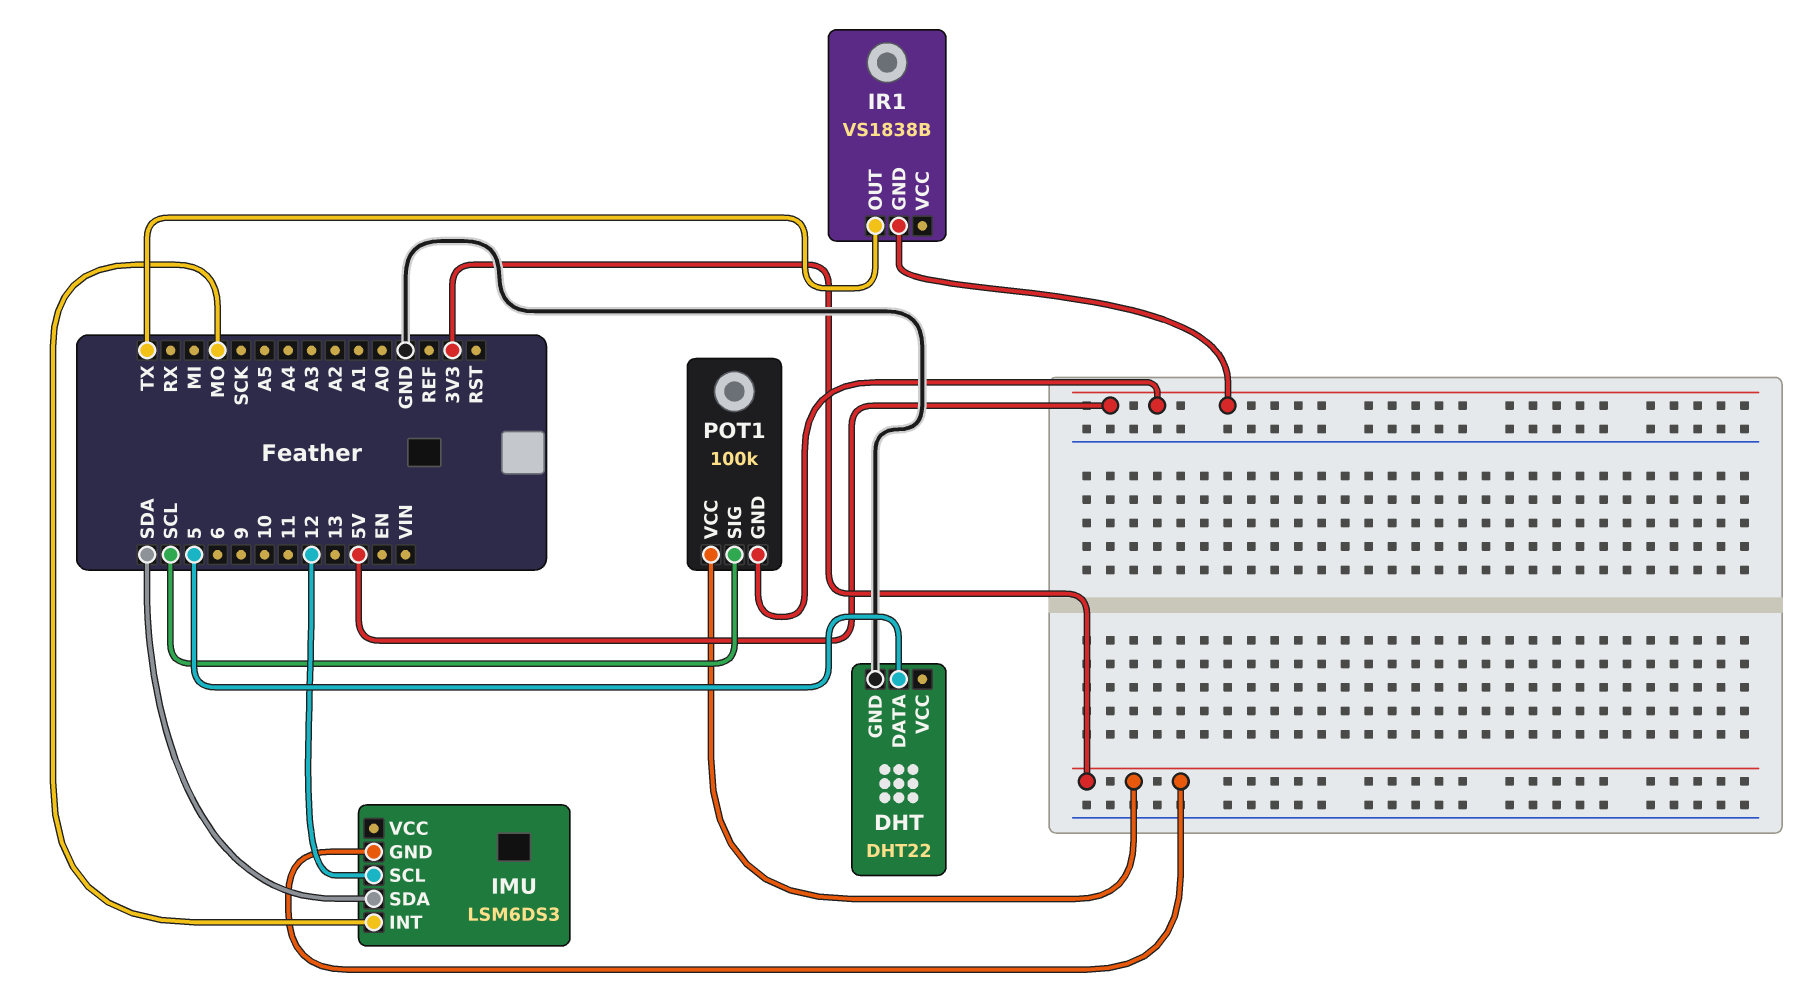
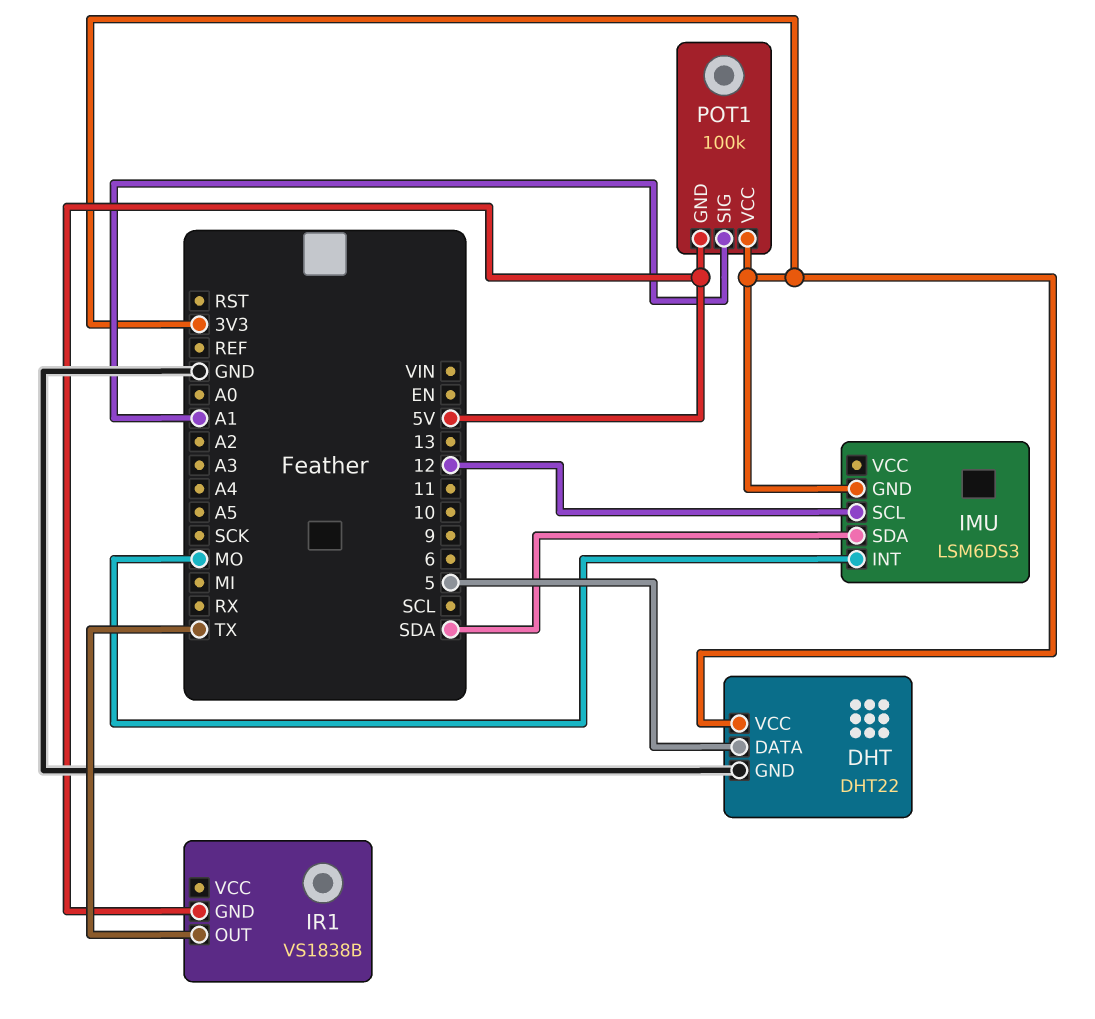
DHT pin VCC: none -> 3V3
POT1 pin SIG: SCL -> A1

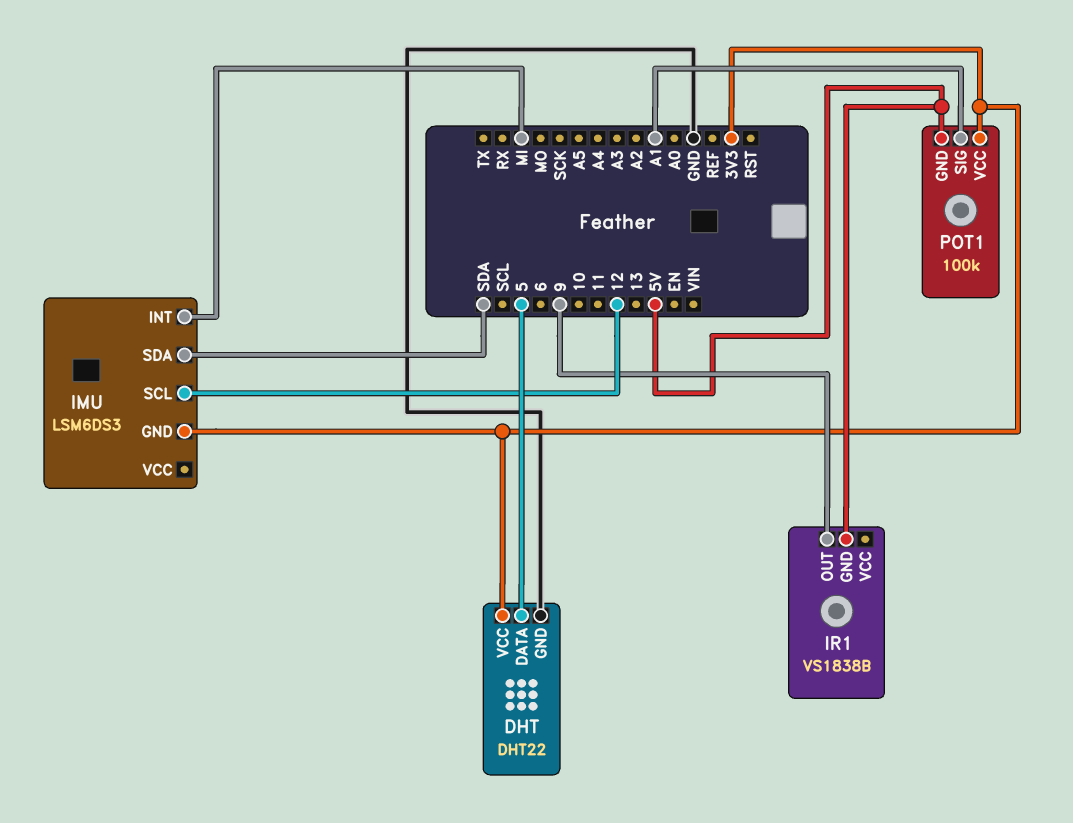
IMU pin INT: MO -> MI
IR1 pin OUT: TX -> 9

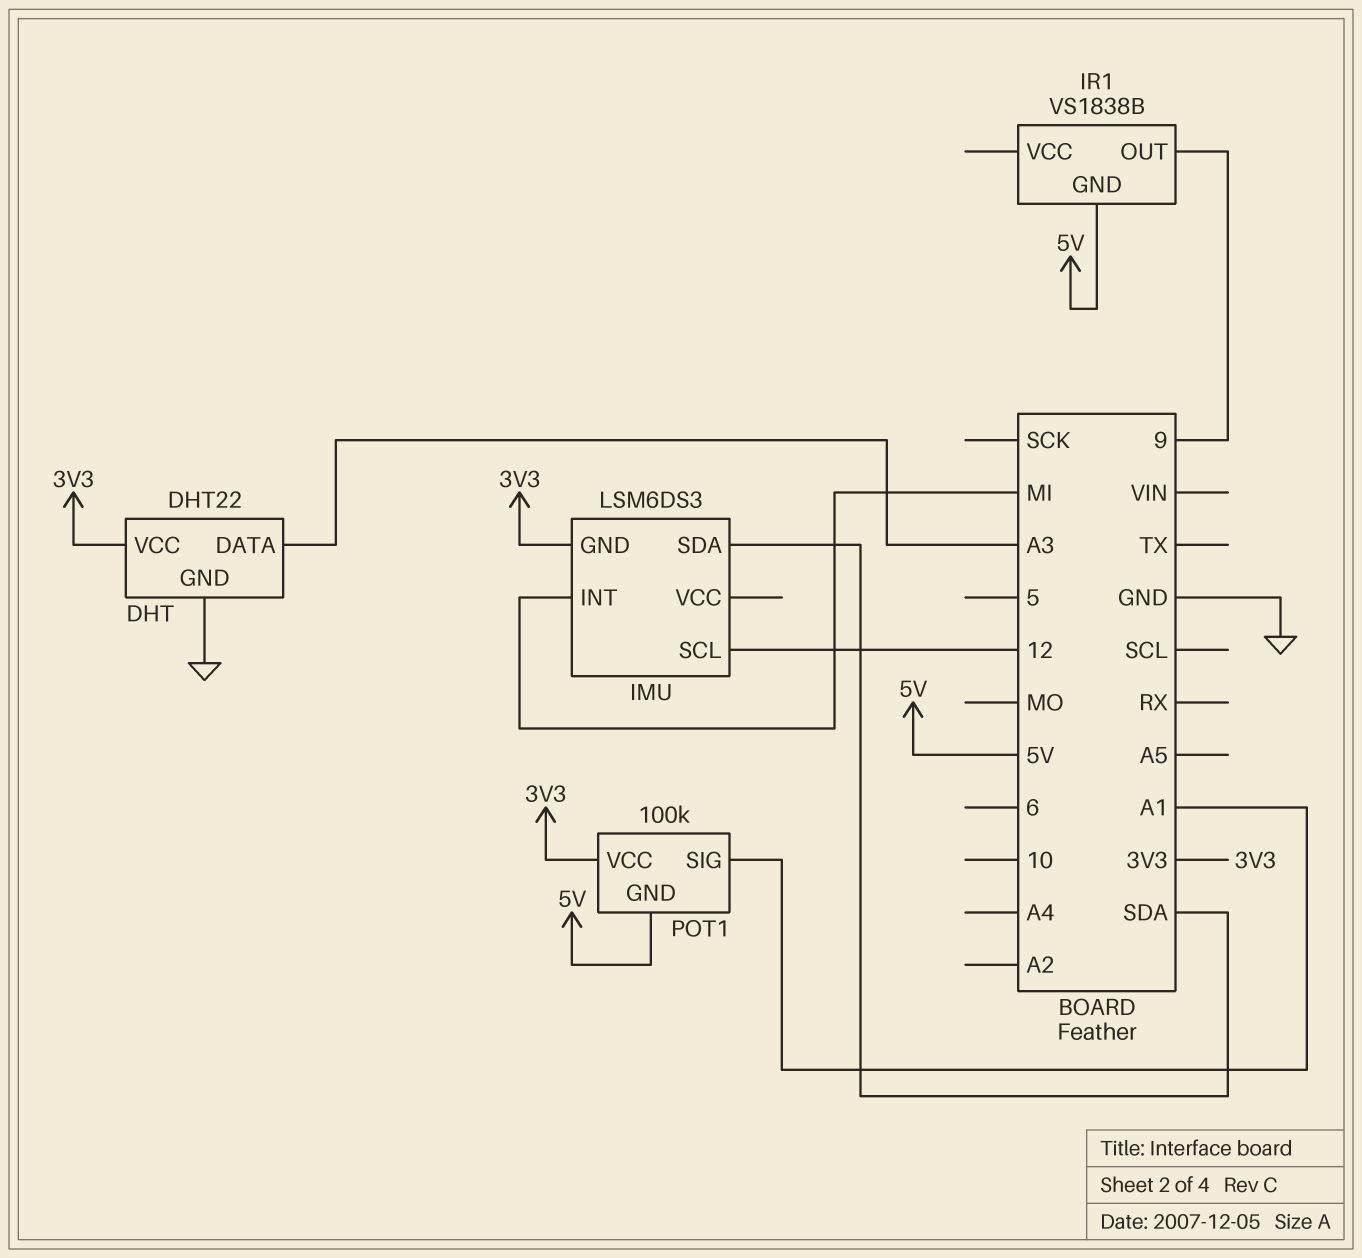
DHT pin DATA: 5 -> A3

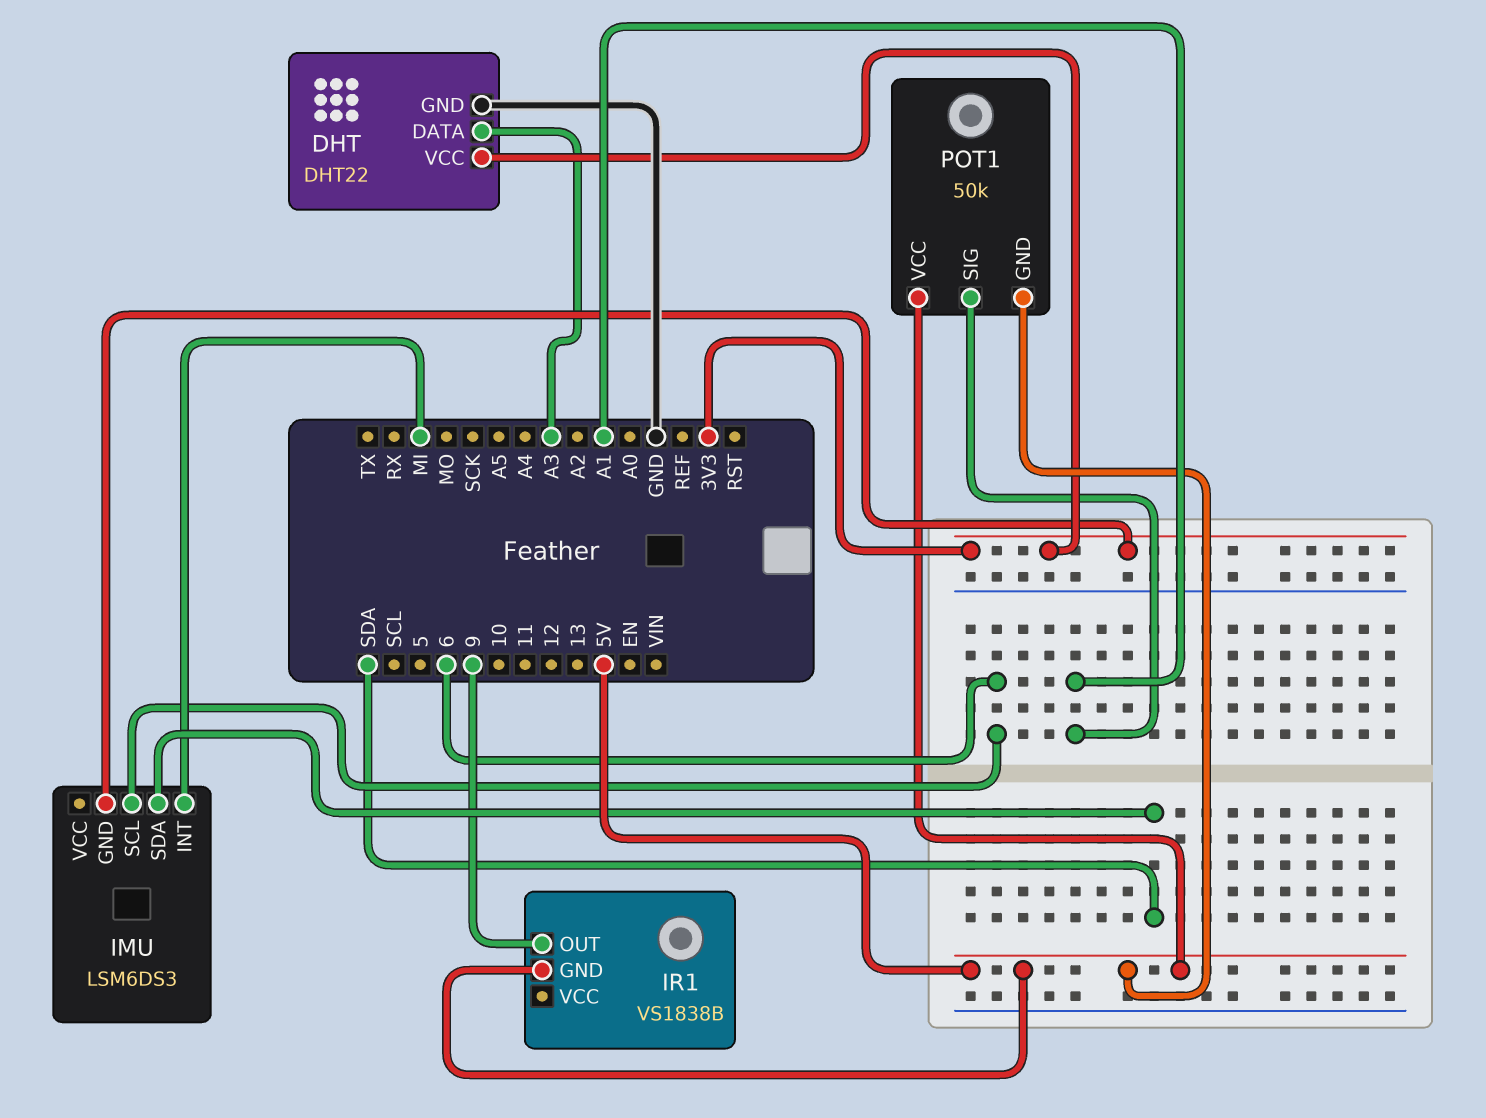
IMU pin SCL: 12 -> 6
POT1: 100k -> 50k
POT1 pin VCC: 3V3 -> 5V

